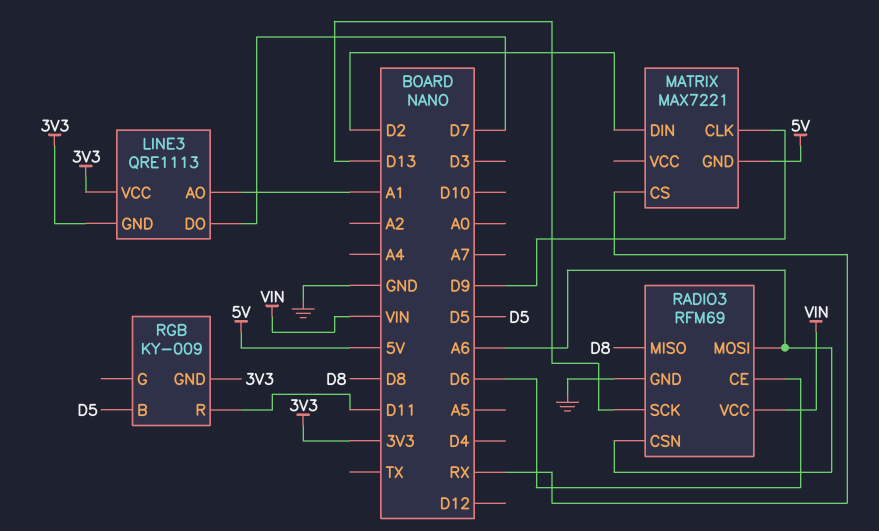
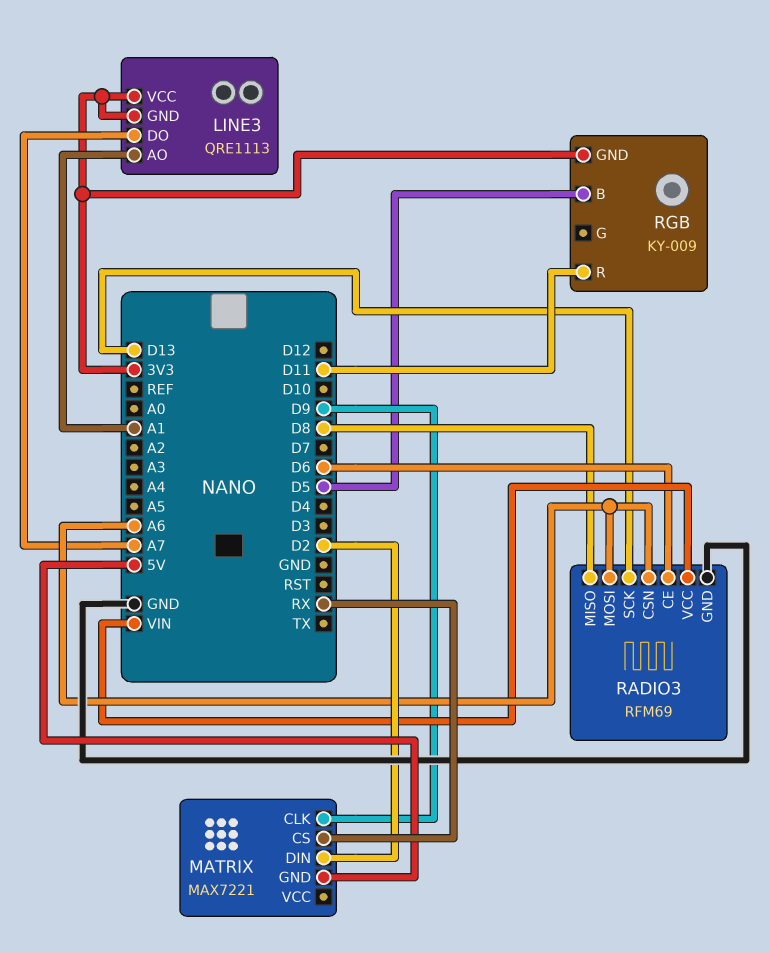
LINE3 pin DO: D7 -> A7

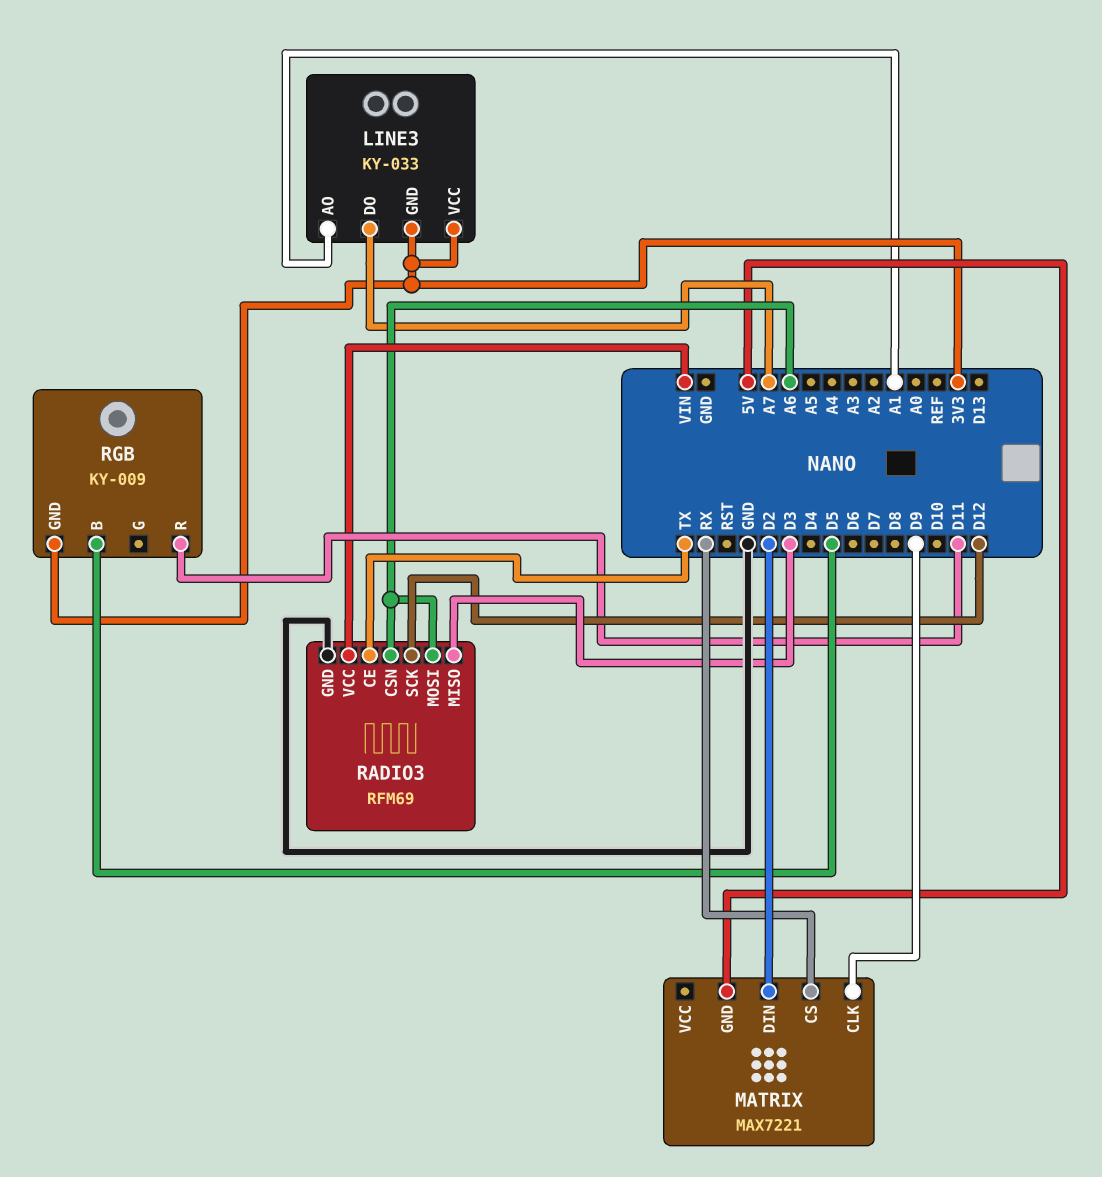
LINE3: QRE1113 -> KY-033
RADIO3 pin CE: D6 -> TX
RADIO3 pin MISO: D8 -> D3
RADIO3 pin SCK: D13 -> D12

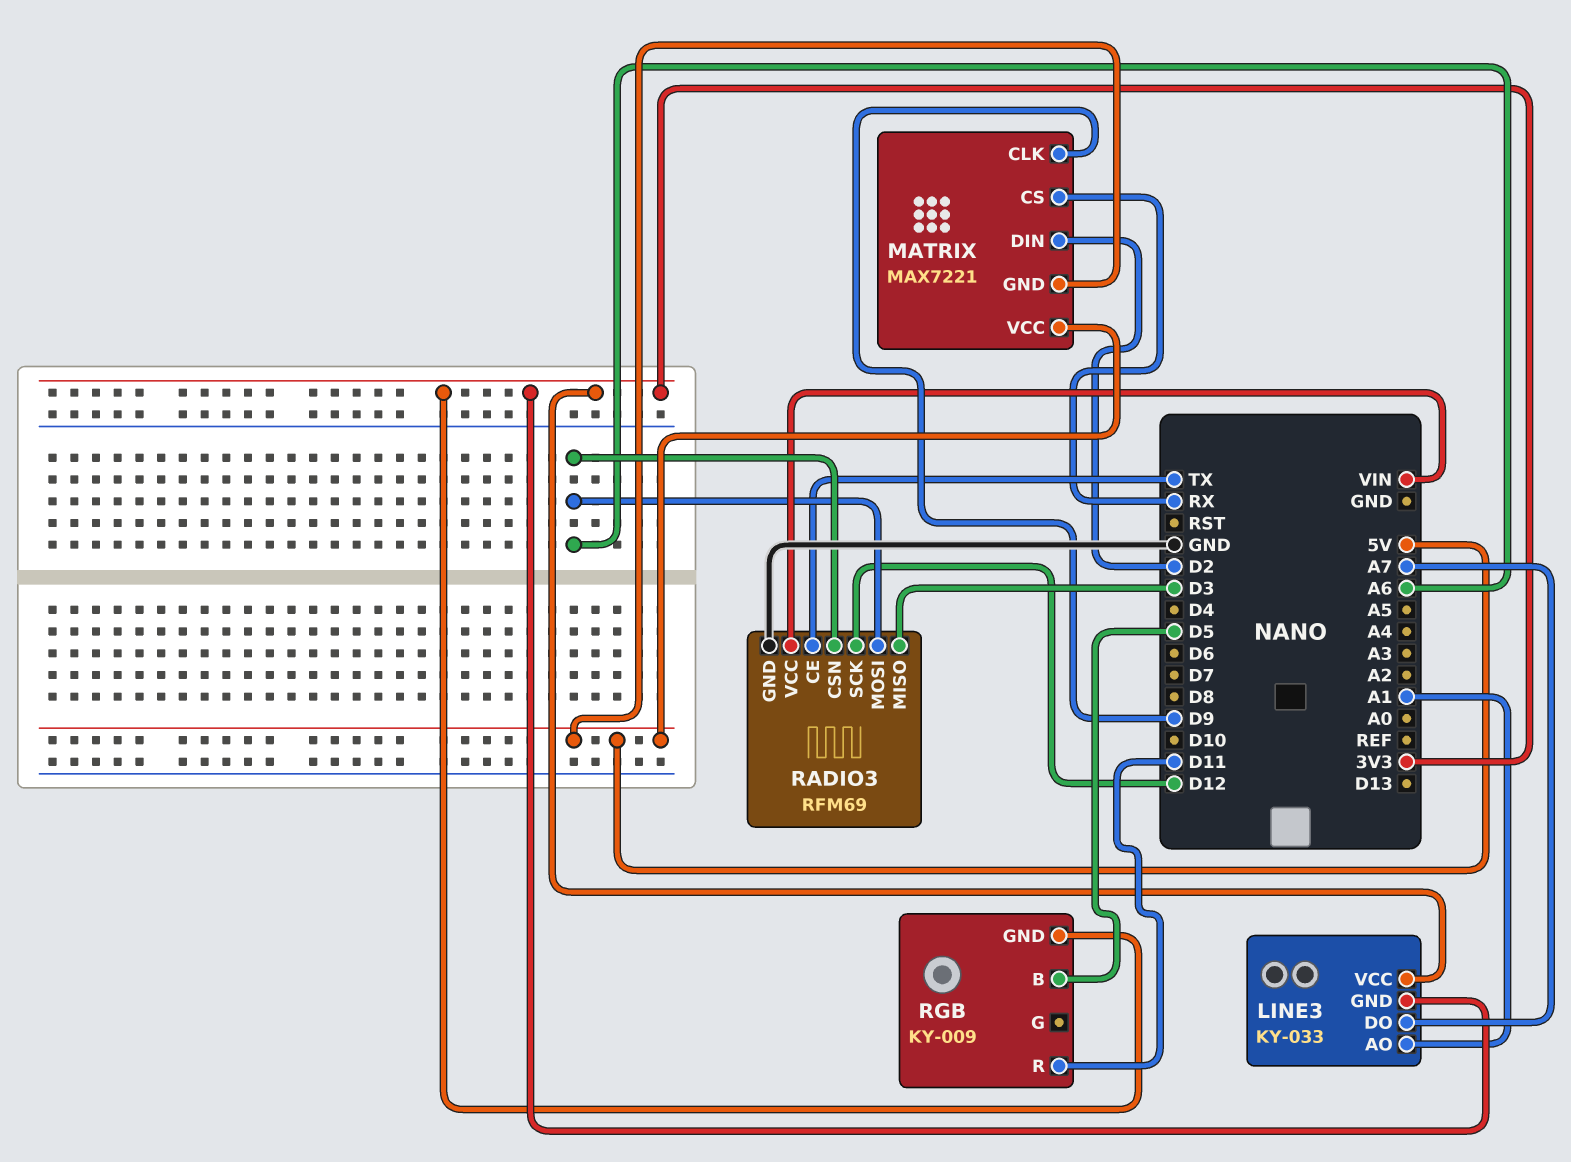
MATRIX pin VCC: none -> 5V

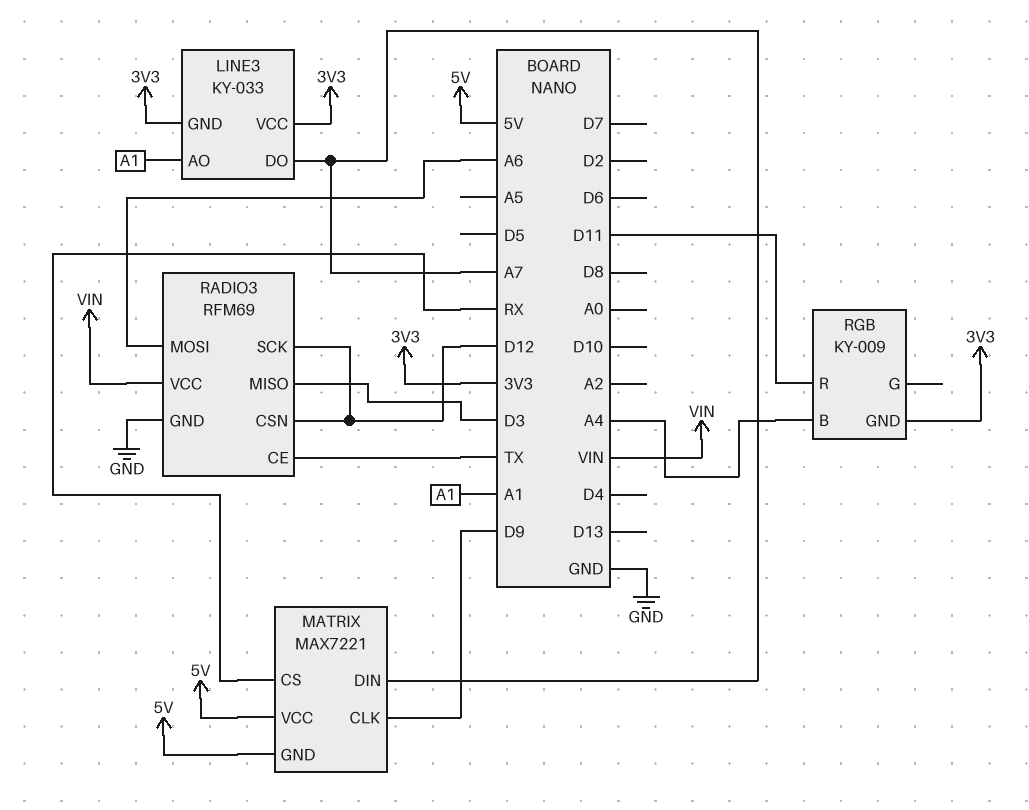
MATRIX pin DIN: D2 -> A7
RADIO3 pin CSN: A6 -> D12
RGB pin B: D5 -> A4

